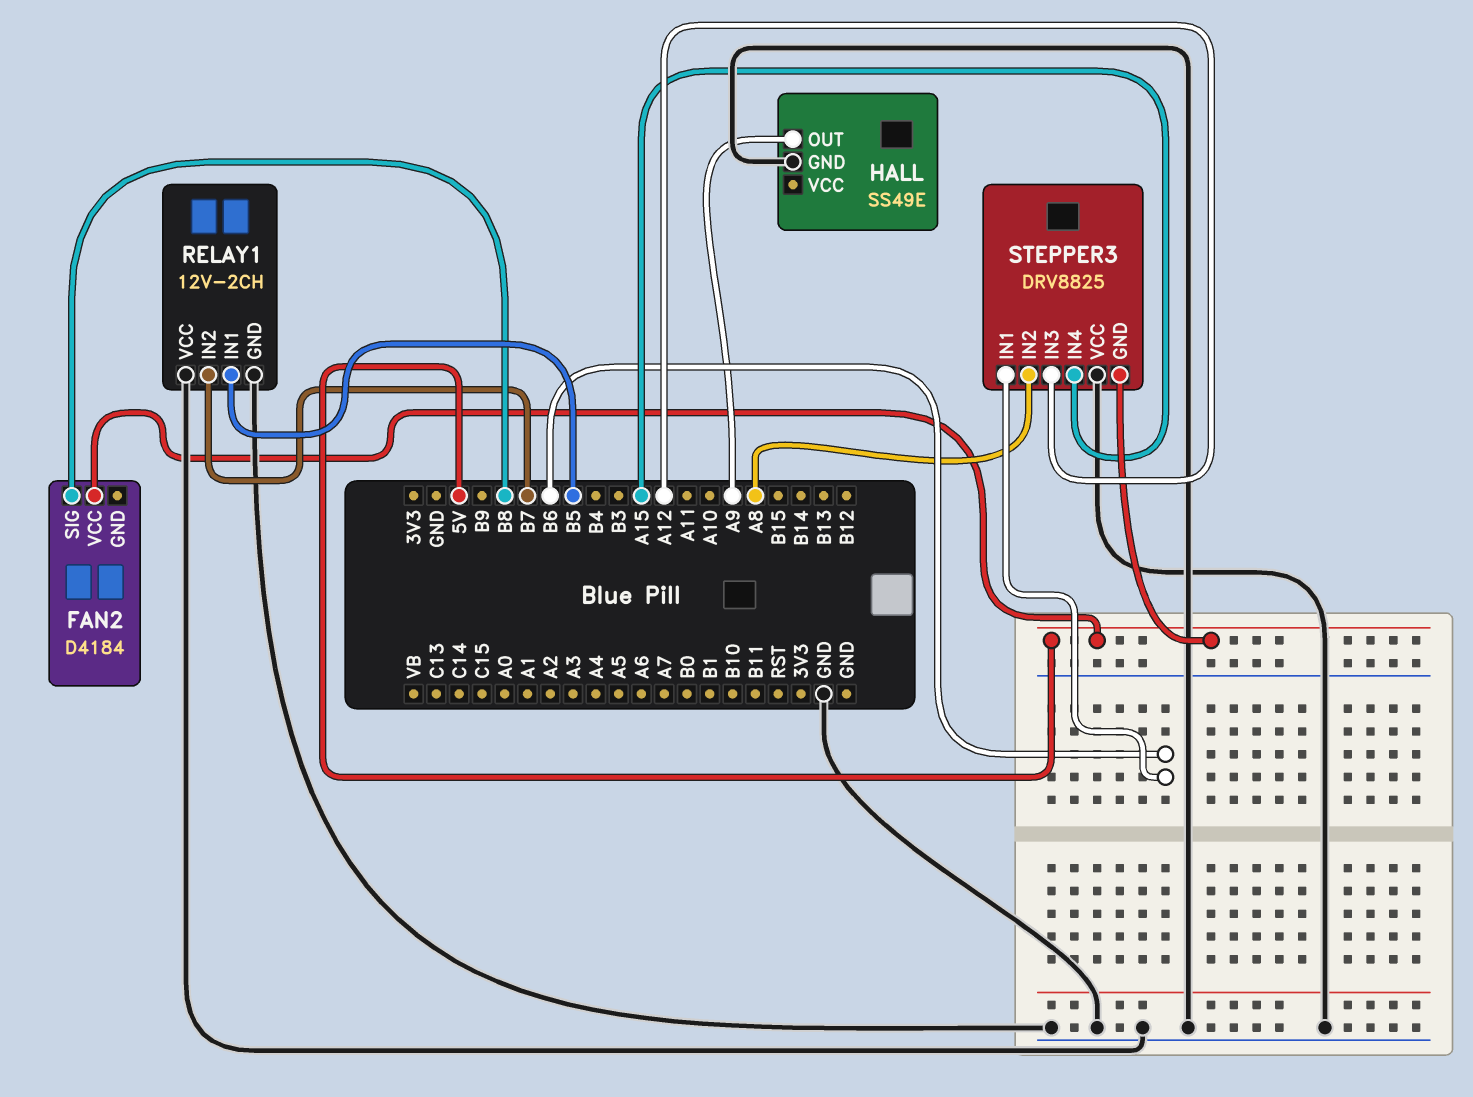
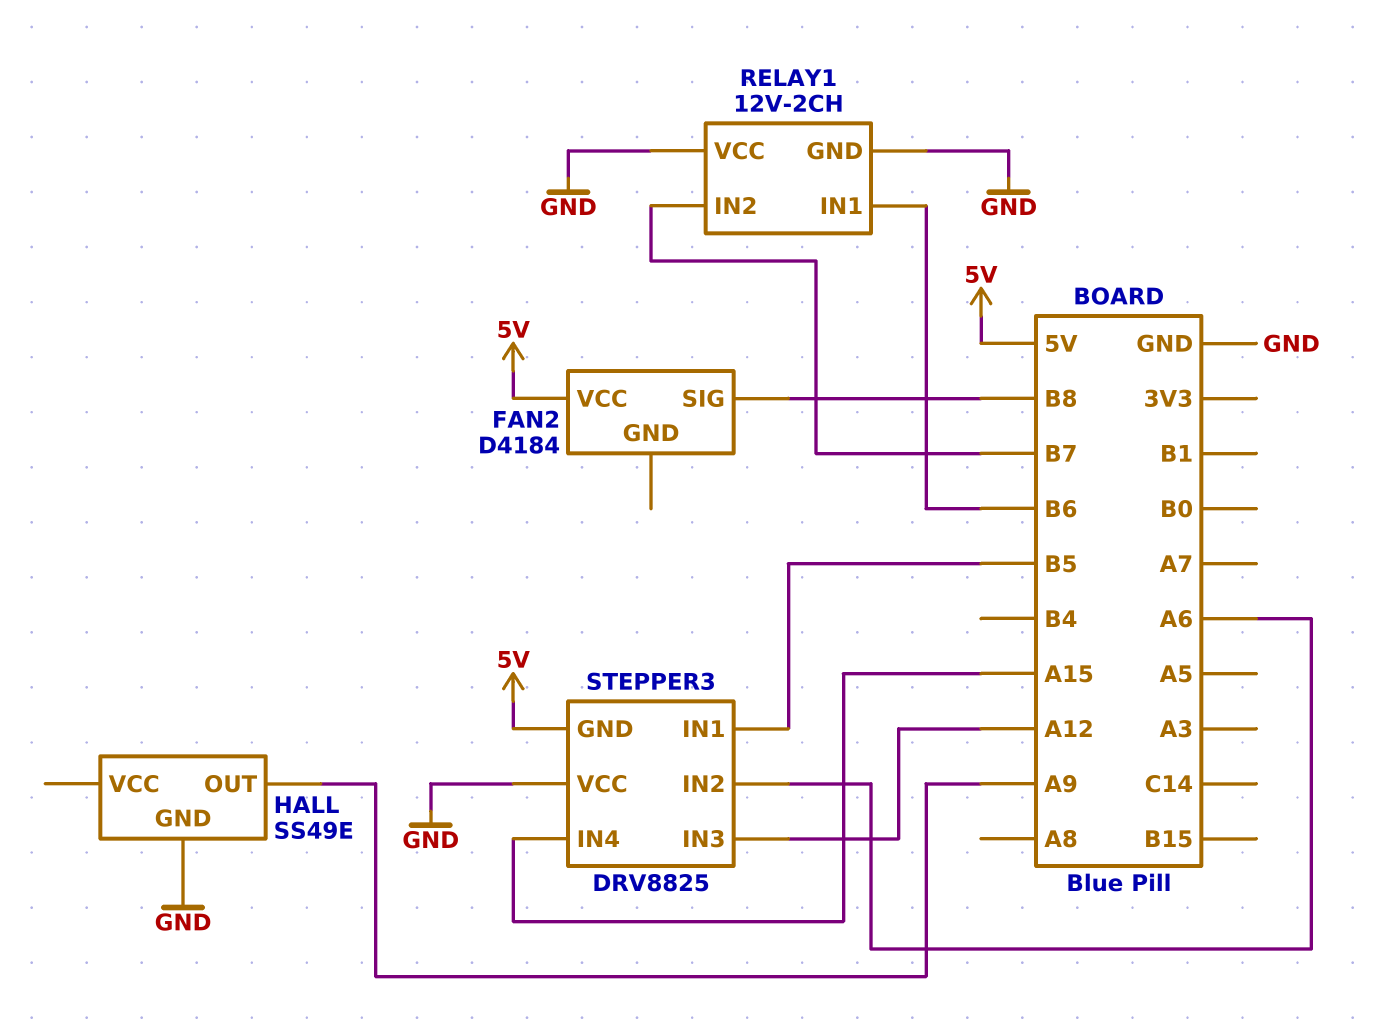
RELAY1 pin IN1: B5 -> B6
STEPPER3 pin IN1: B6 -> B5
STEPPER3 pin IN2: A8 -> A6

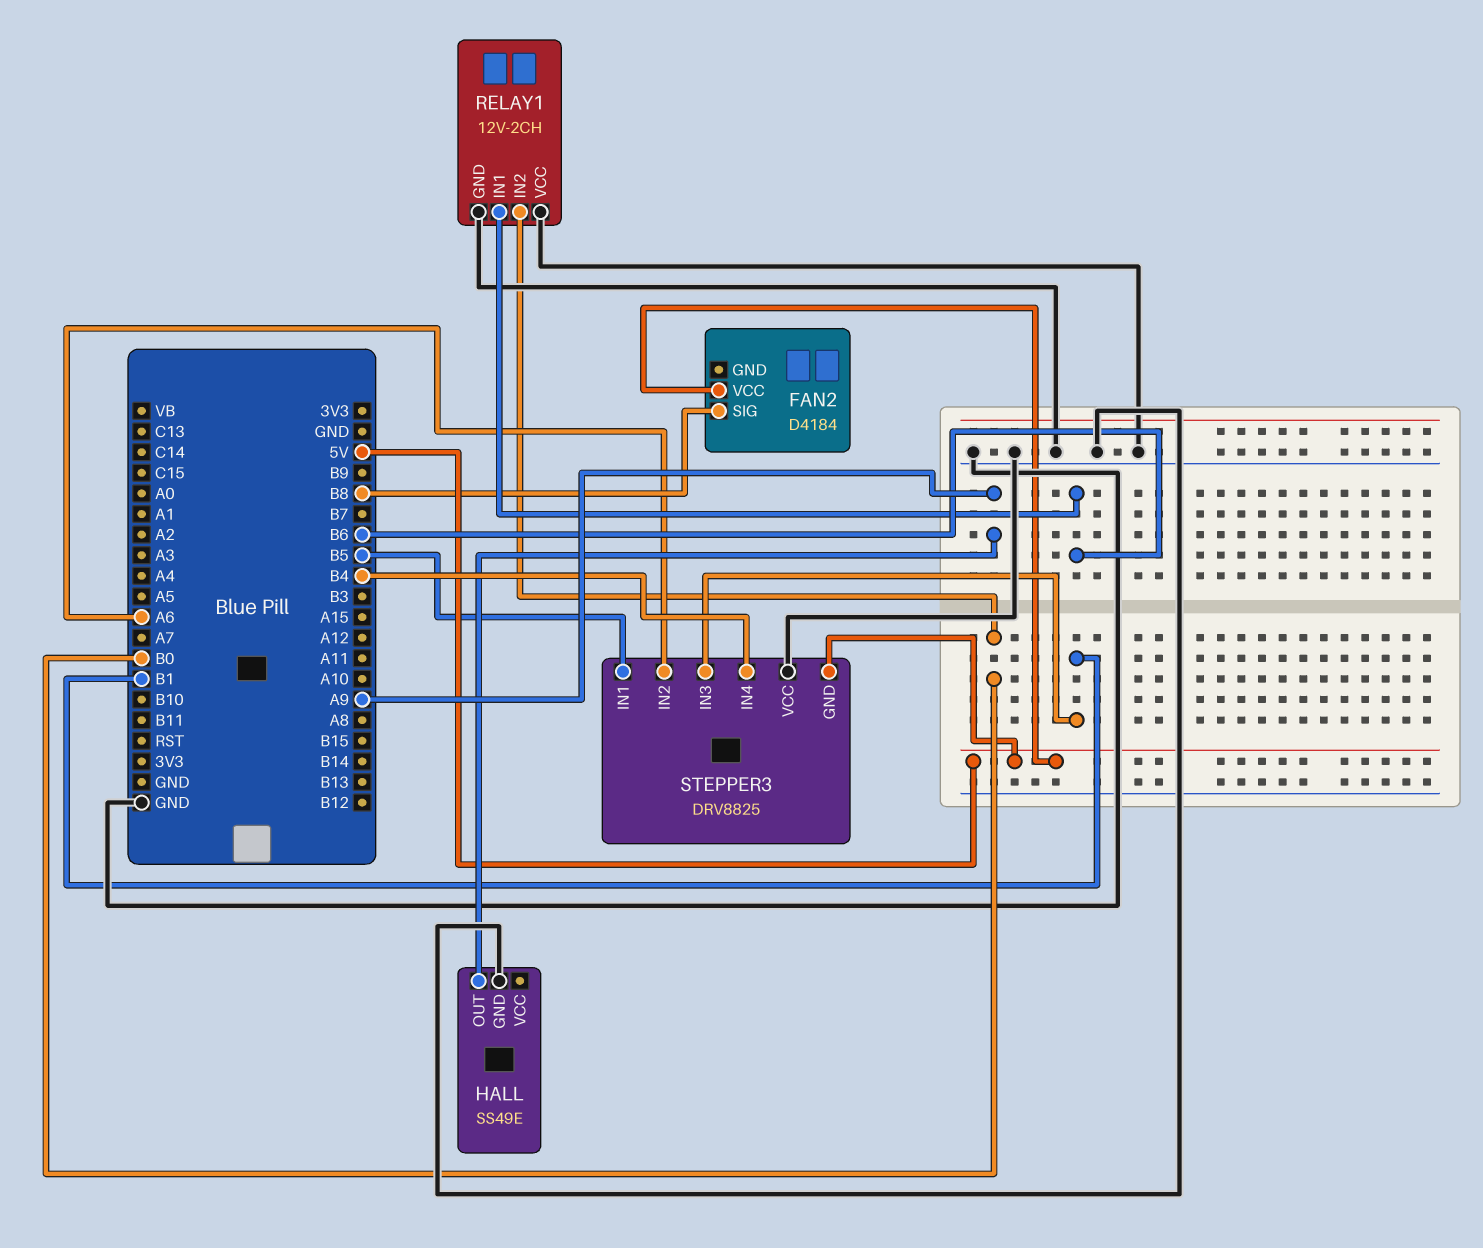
RELAY1 pin IN2: B7 -> B0
STEPPER3 pin IN3: A12 -> B1
STEPPER3 pin IN4: A15 -> B4

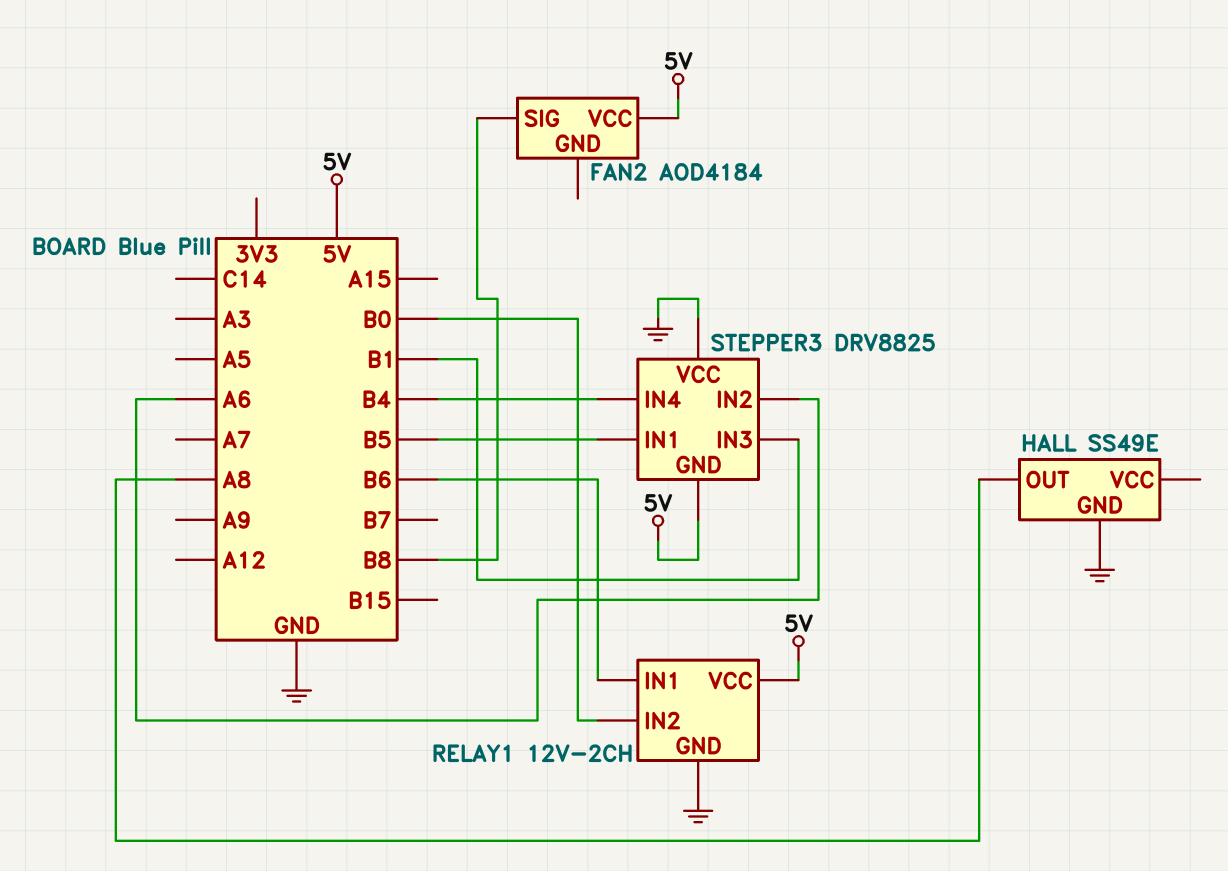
FAN2: D4184 -> AOD4184
HALL pin OUT: A9 -> A8
RELAY1 pin VCC: GND -> 5V

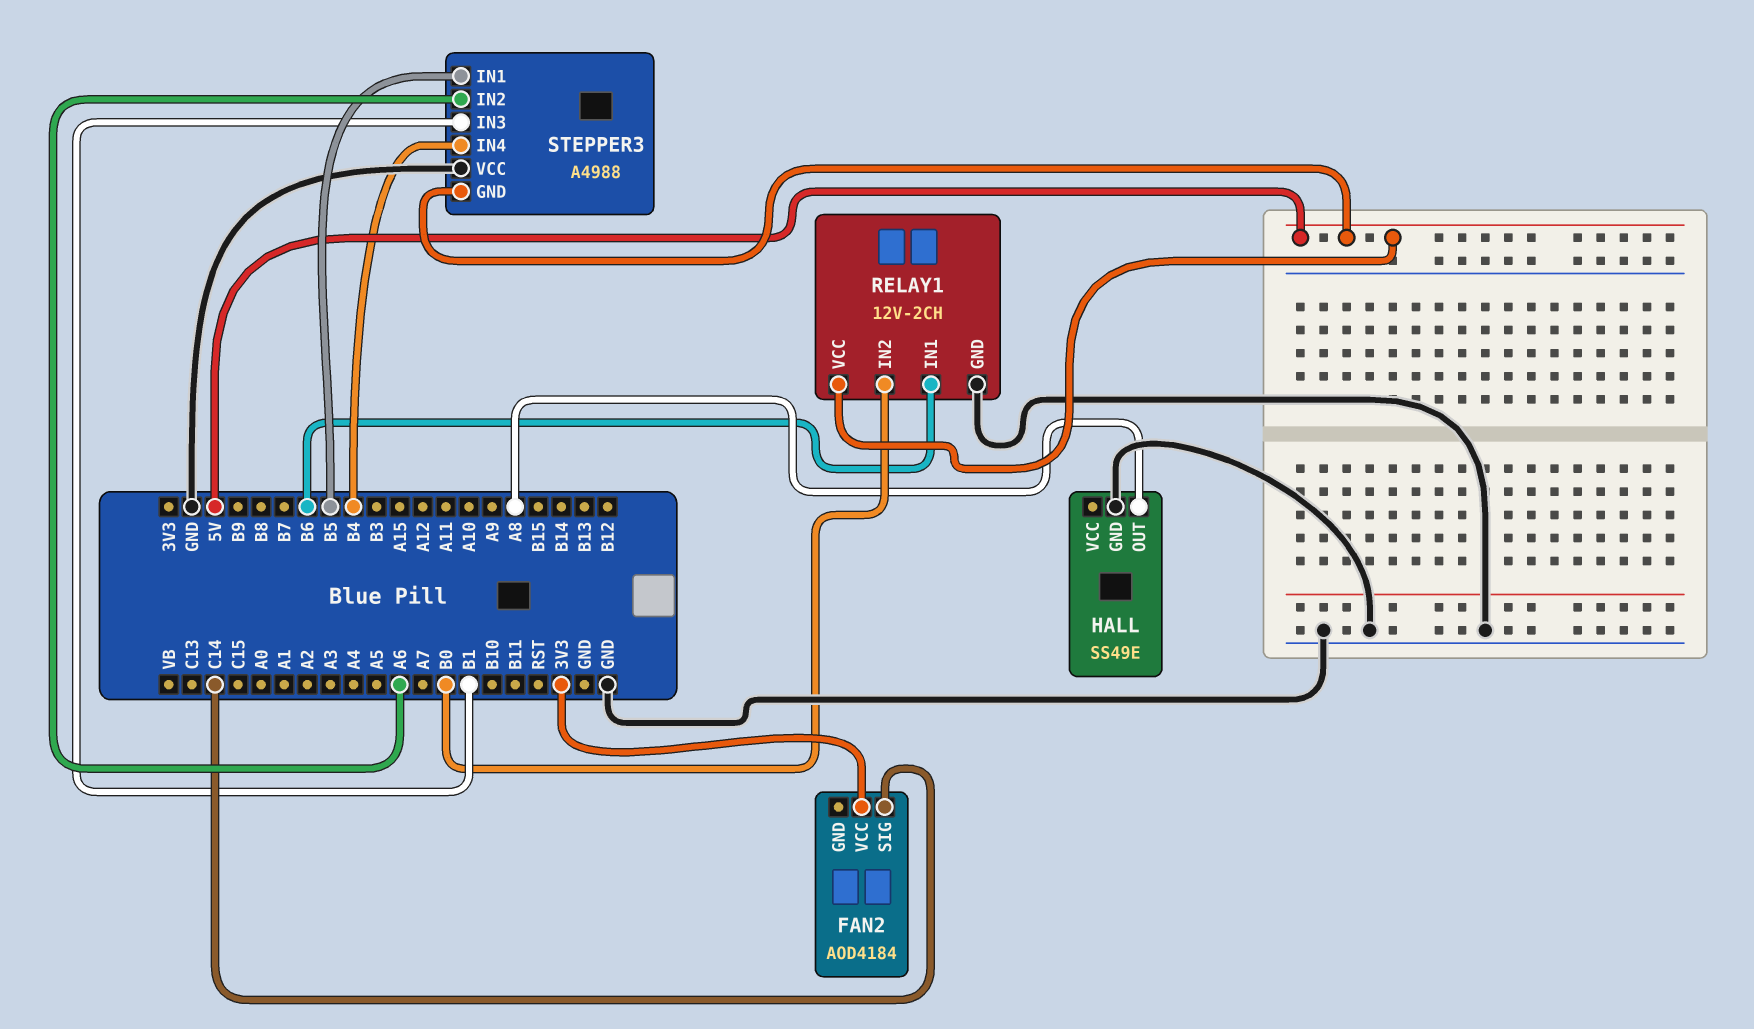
FAN2 pin SIG: B8 -> C14
FAN2 pin VCC: 5V -> 3V3
STEPPER3: DRV8825 -> A4988

